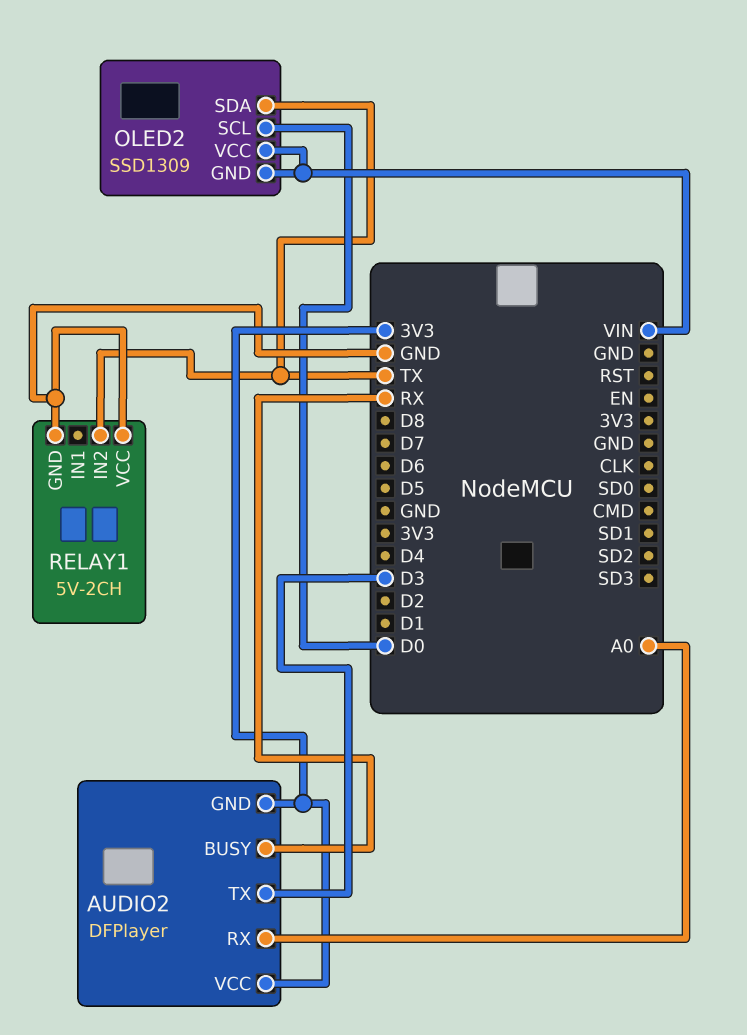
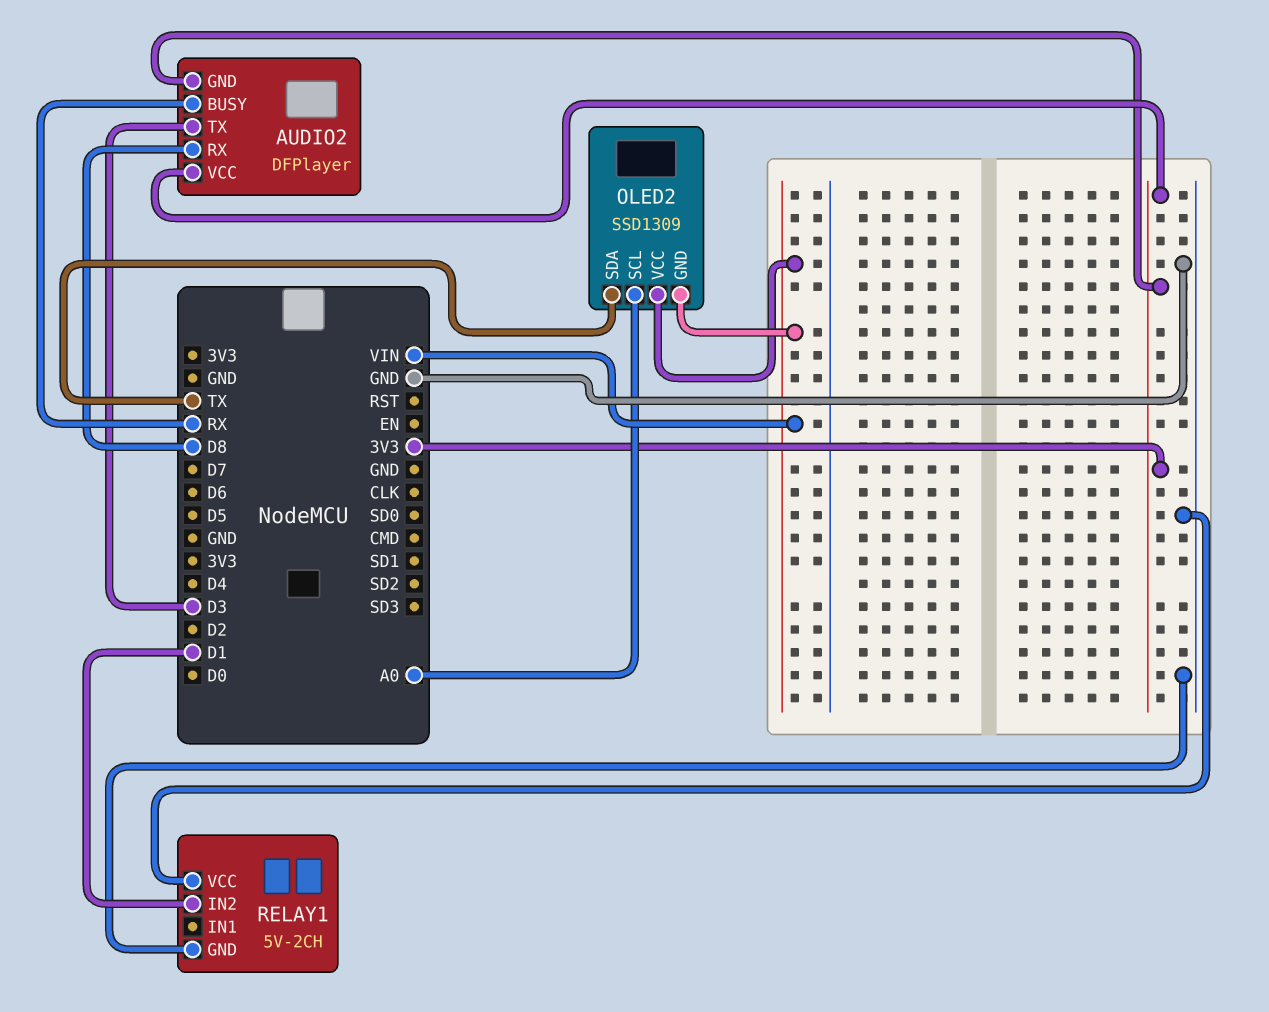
AUDIO2 pin RX: A0 -> D8
OLED2 pin SCL: D0 -> A0
RELAY1 pin IN2: TX -> D1

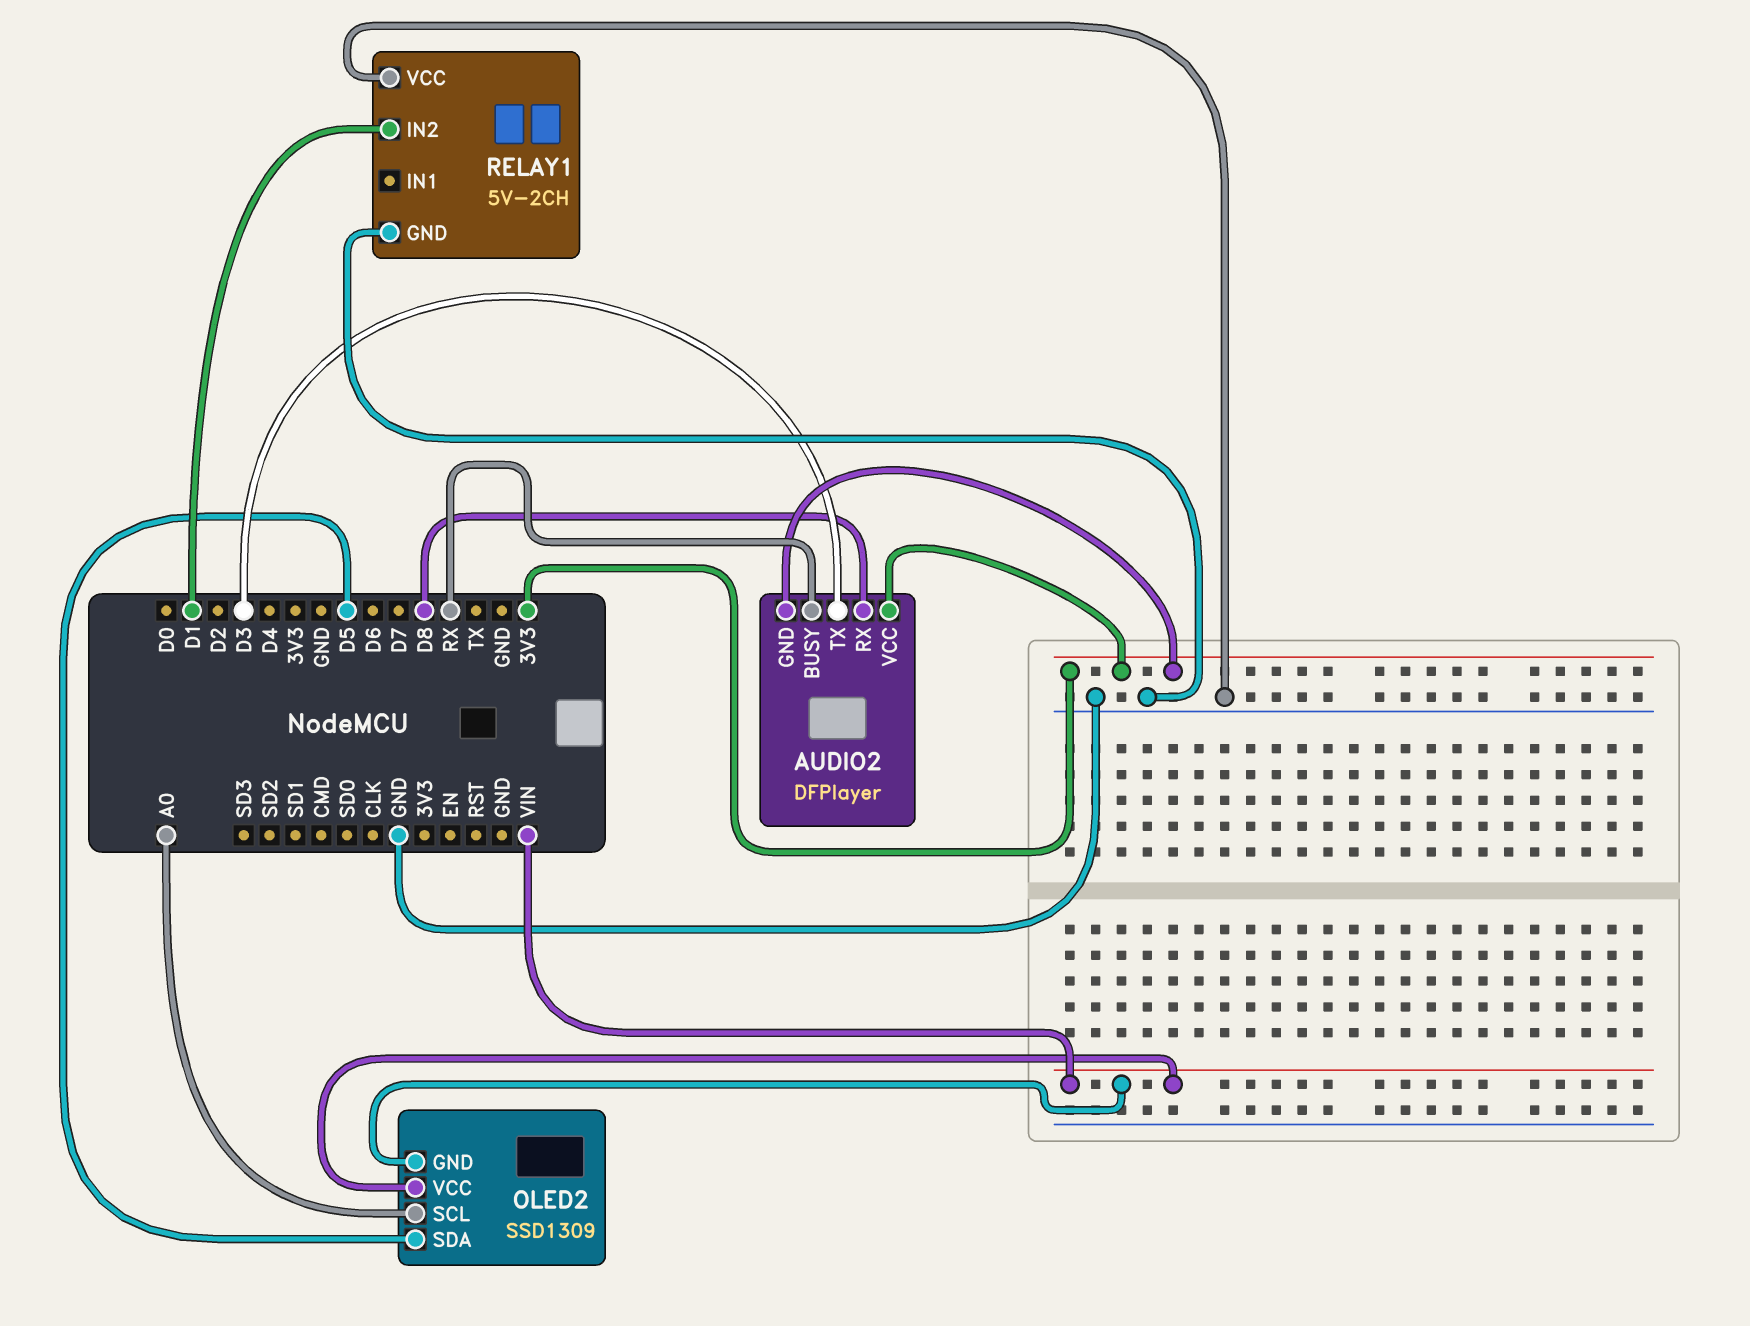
OLED2 pin SDA: TX -> D5

